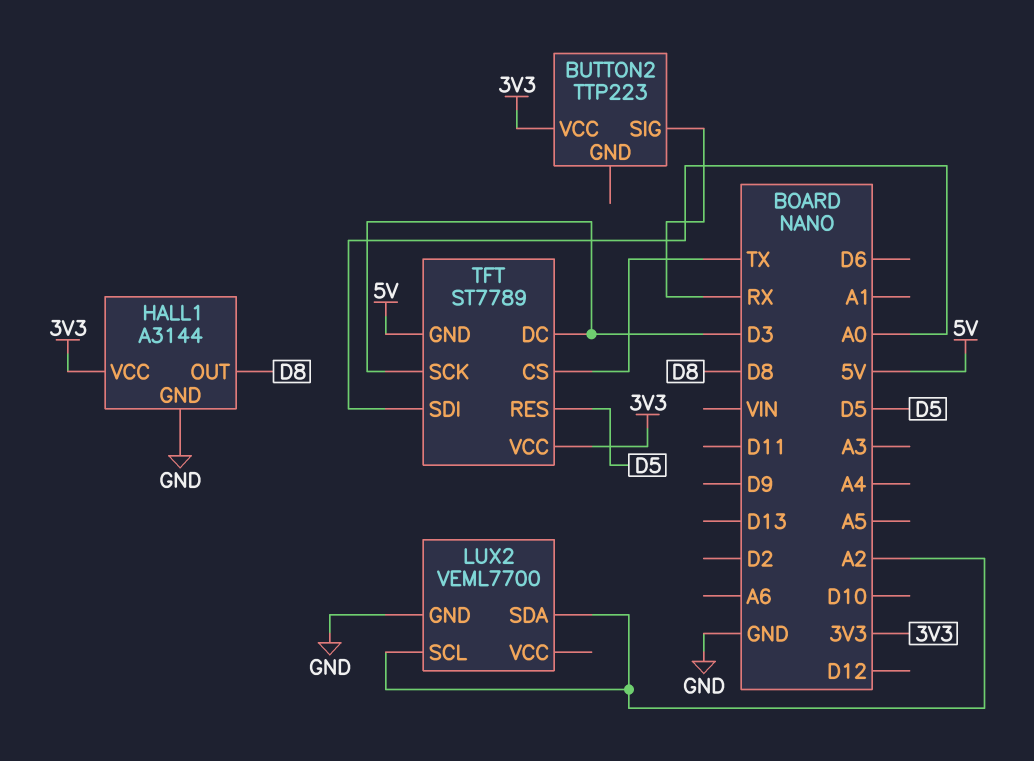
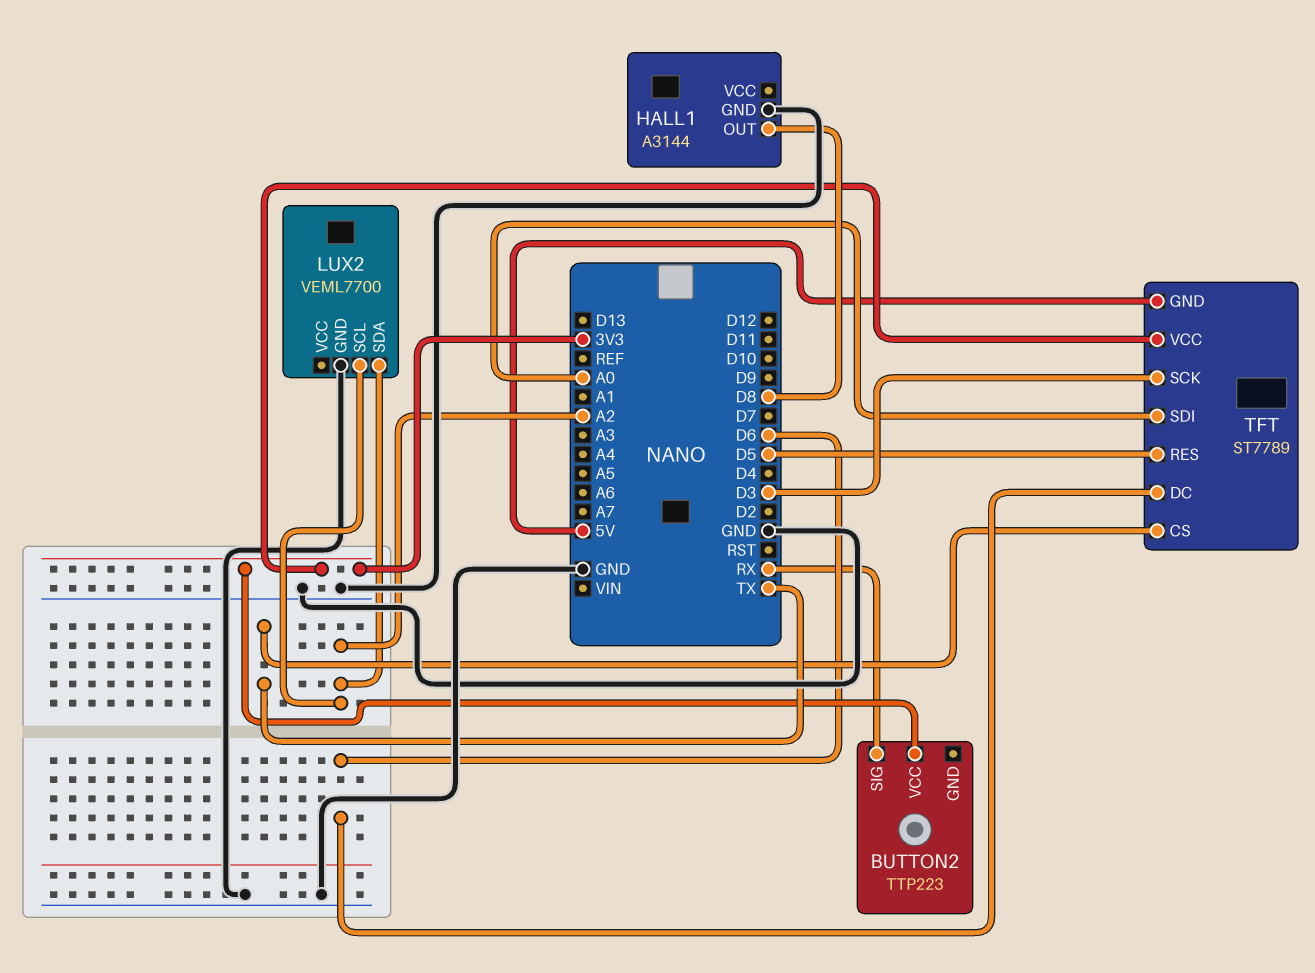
HALL1 pin VCC: 3V3 -> none
TFT pin DC: D3 -> D6

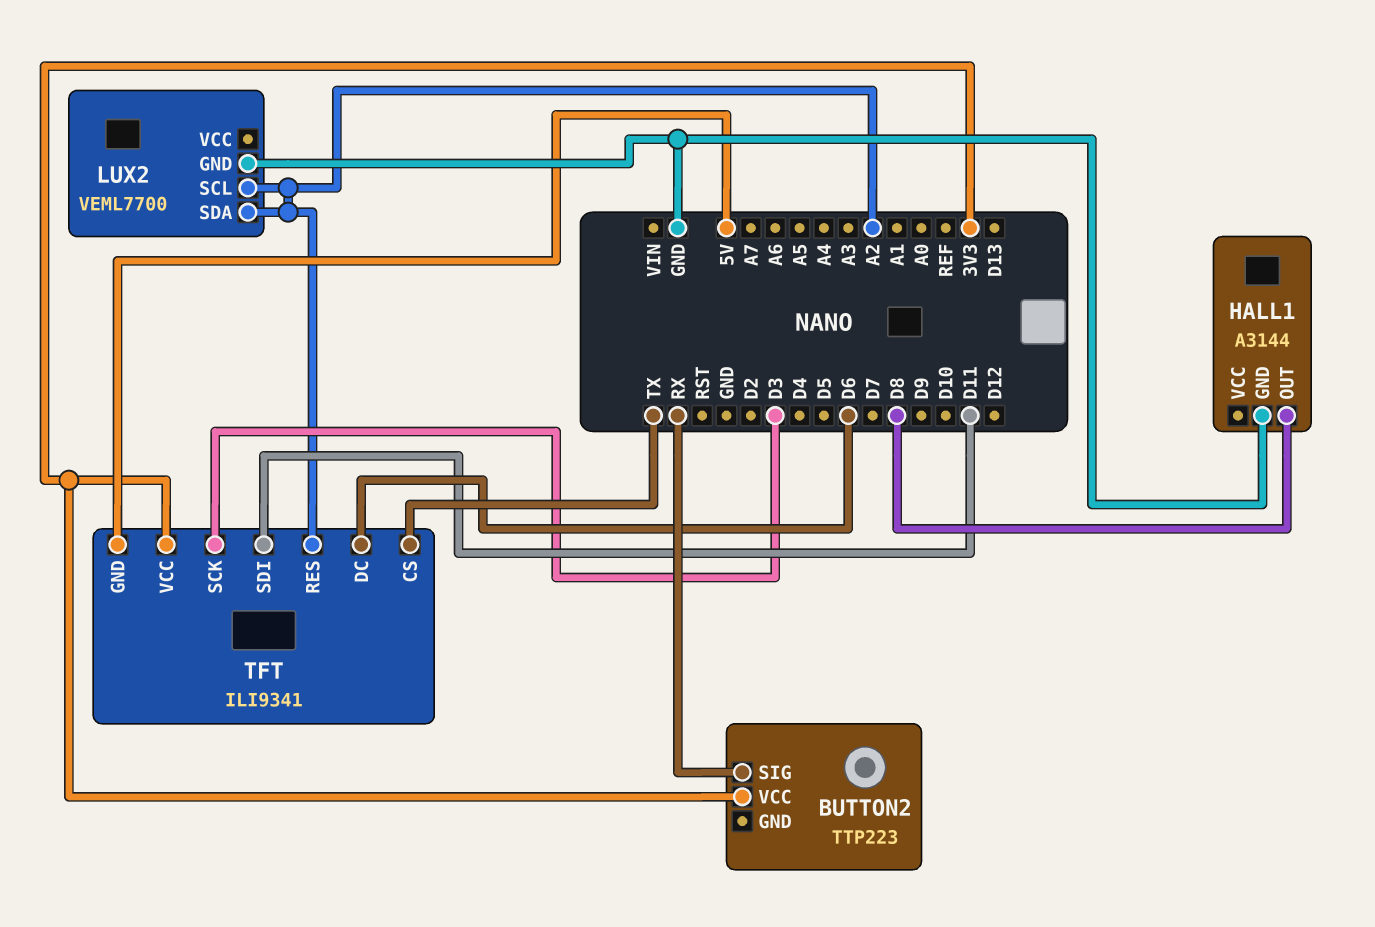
TFT: ST7789 -> ILI9341
TFT pin RES: D5 -> A2
TFT pin SDI: A0 -> D11

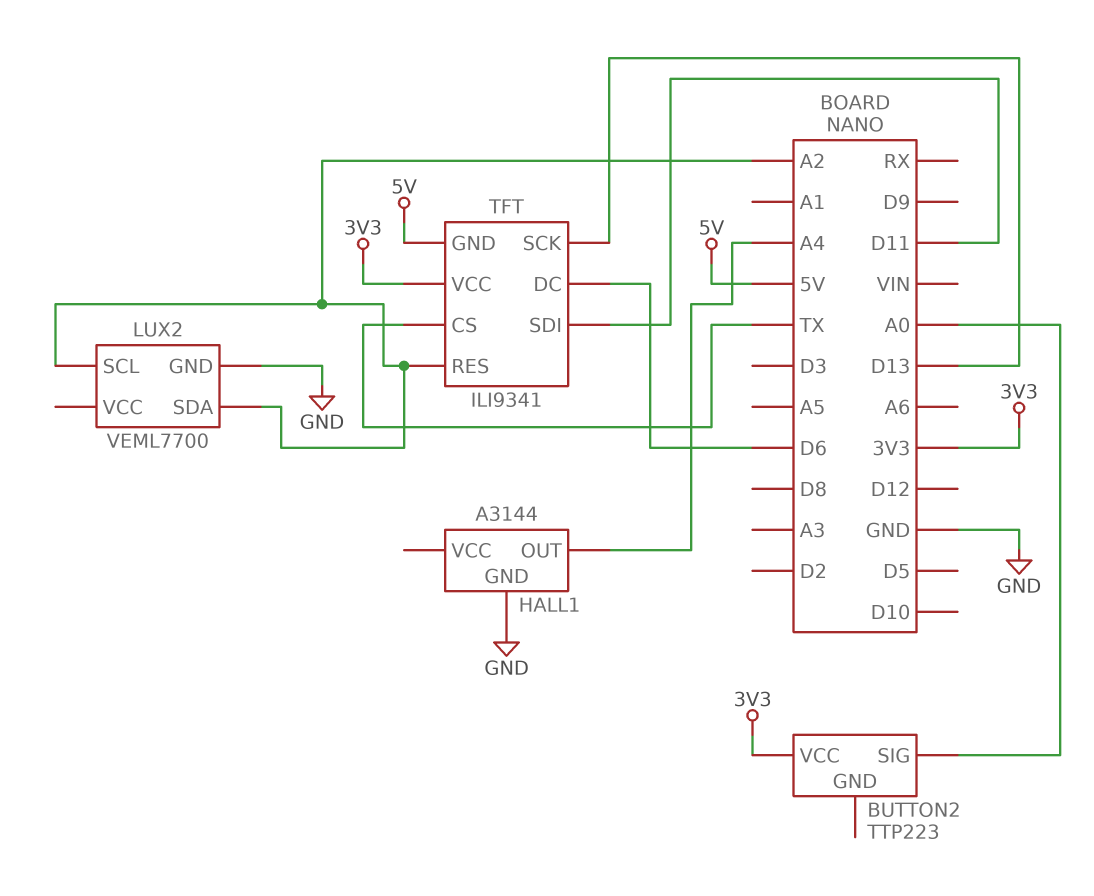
BUTTON2 pin SIG: RX -> A0
HALL1 pin OUT: D8 -> A4
TFT pin SCK: D3 -> D13

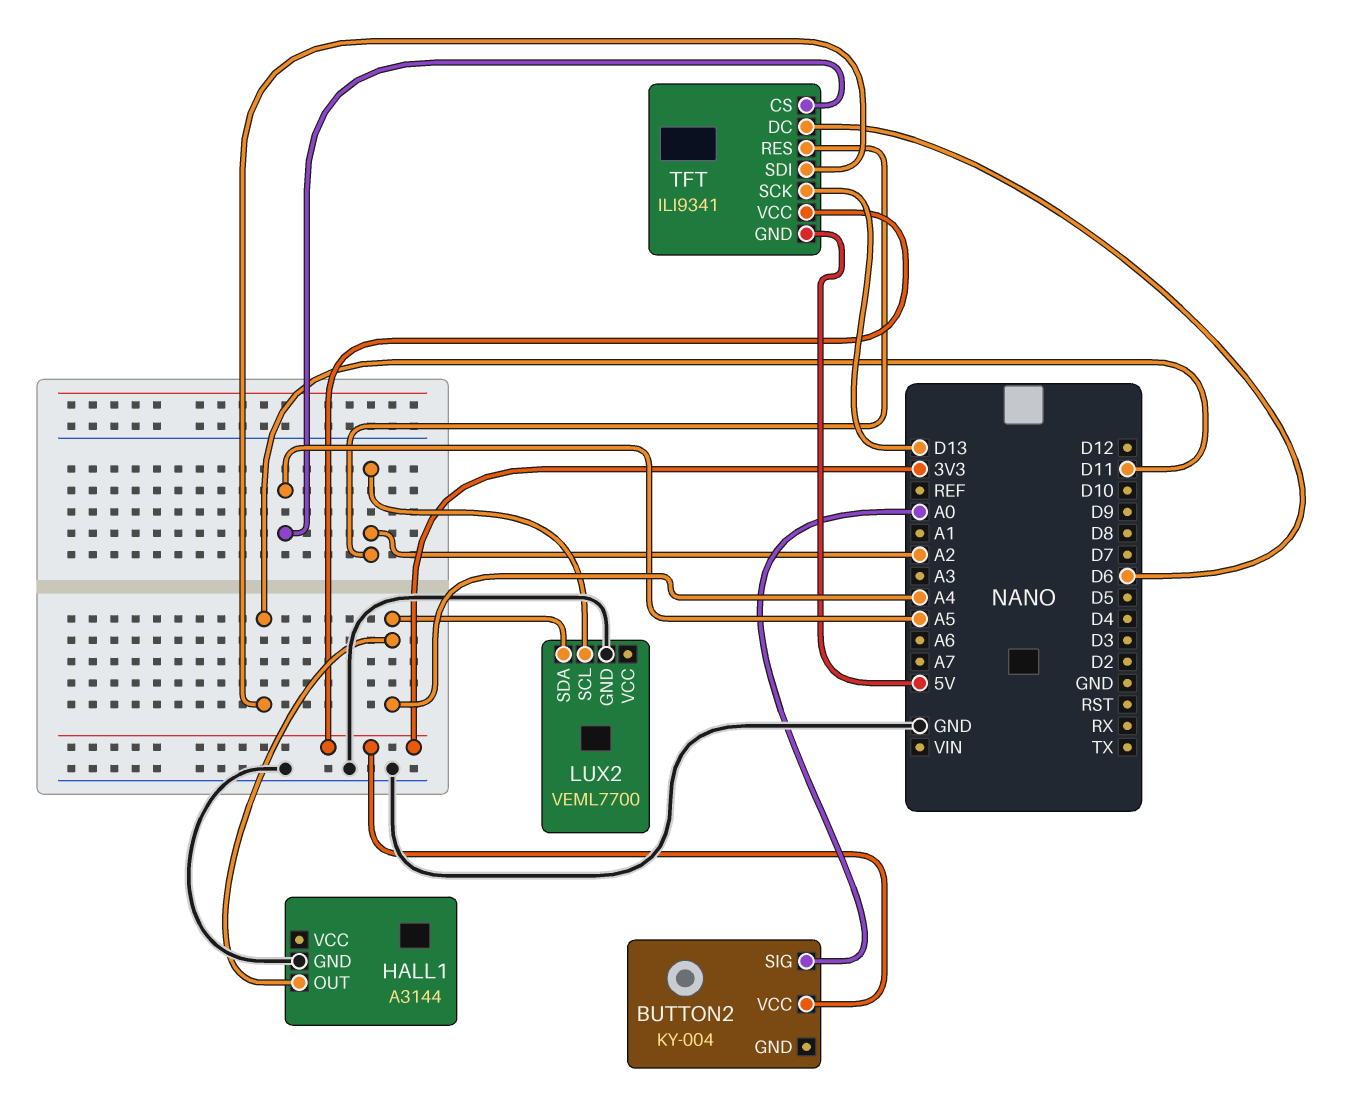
BUTTON2: TTP223 -> KY-004
LUX2 pin SDA: A2 -> A4
TFT pin CS: TX -> A5

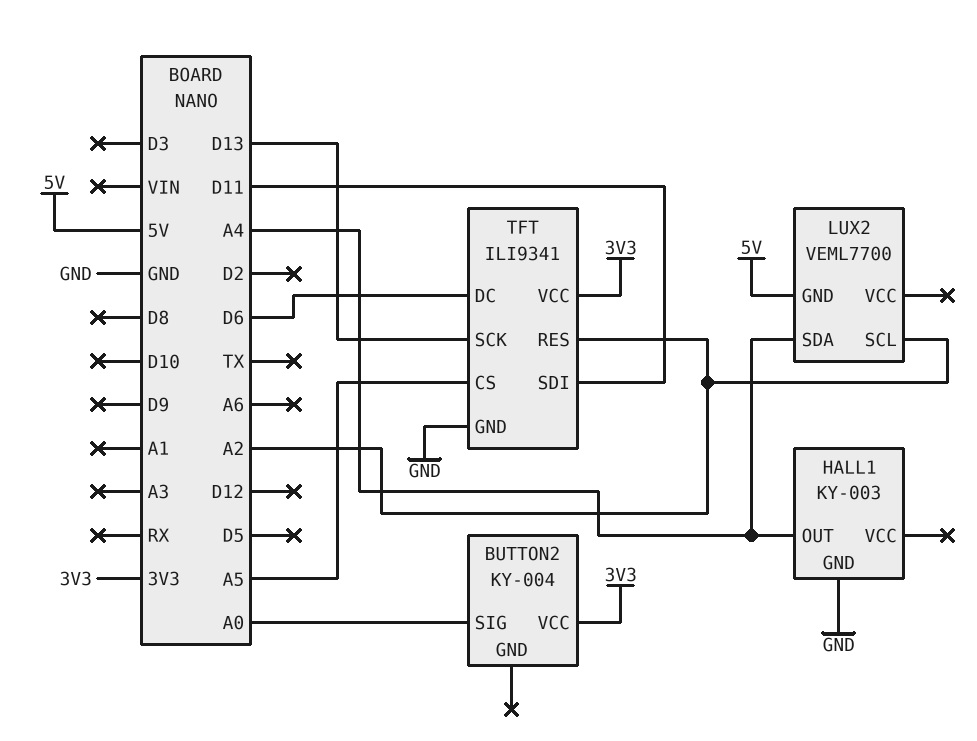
HALL1: A3144 -> KY-003
LUX2 pin GND: GND -> 5V
TFT pin GND: 5V -> GND

